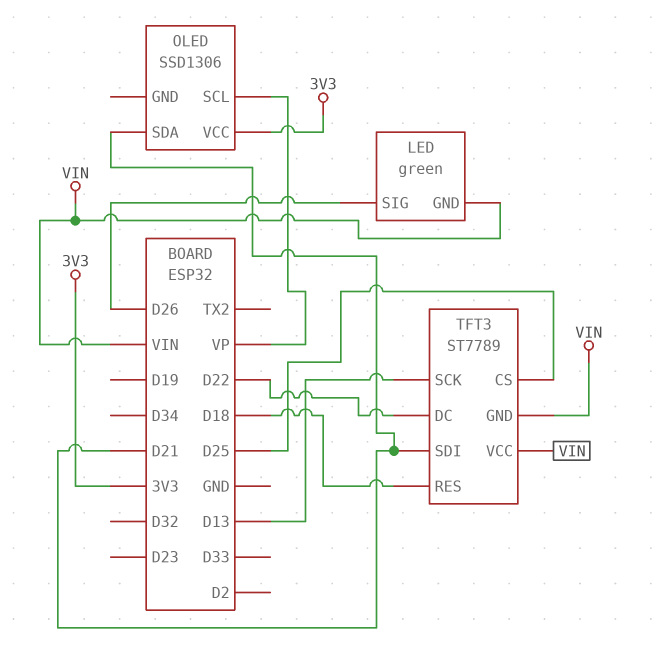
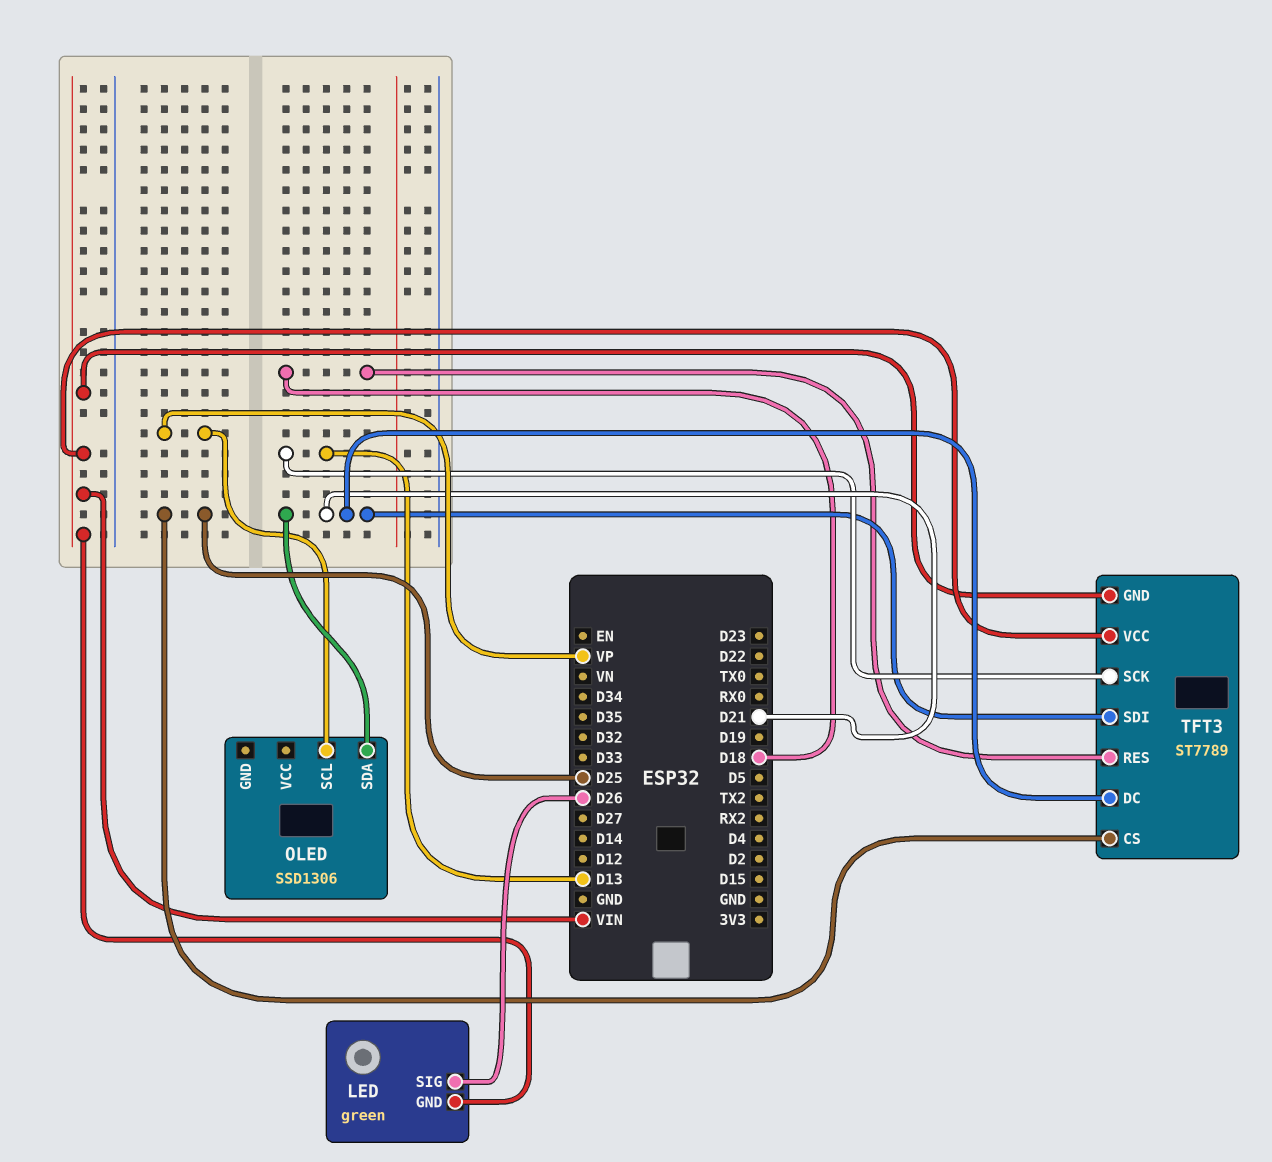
OLED pin VCC: 3V3 -> none
TFT3 pin DC: D22 -> D21

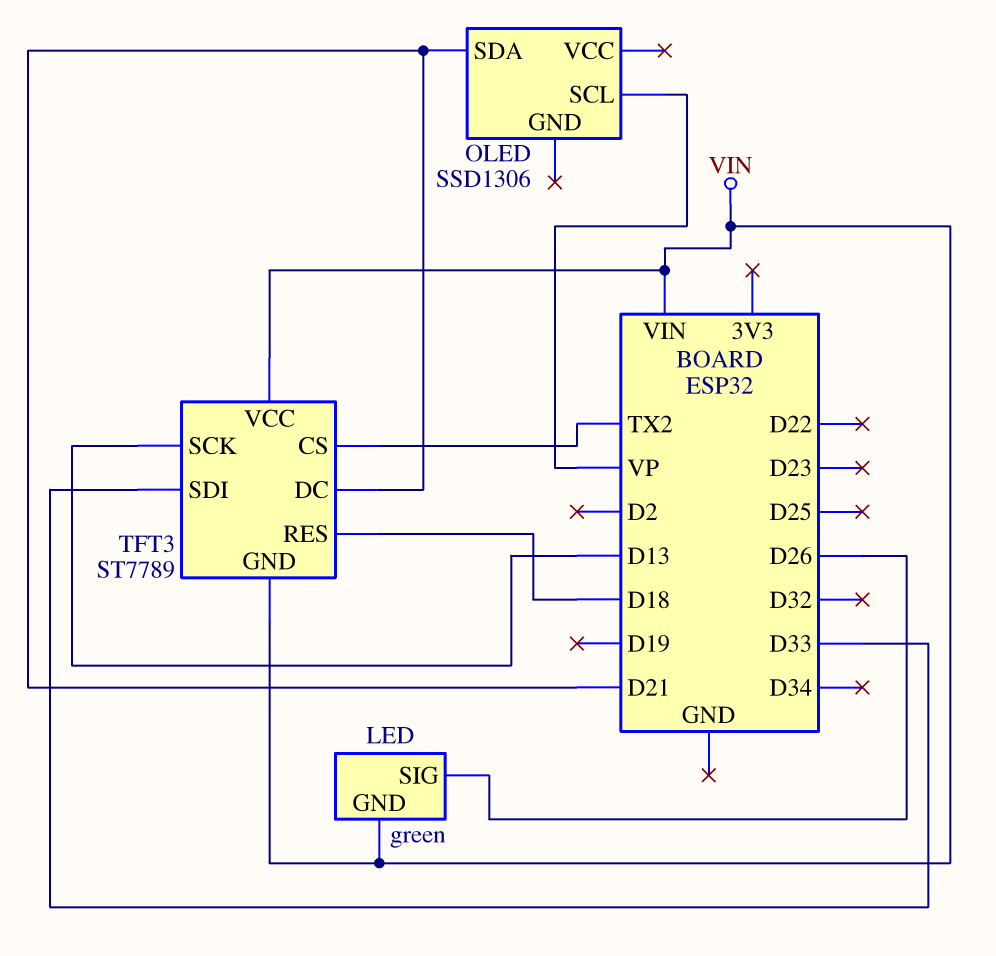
TFT3 pin CS: D25 -> TX2
TFT3 pin SDI: D21 -> D33

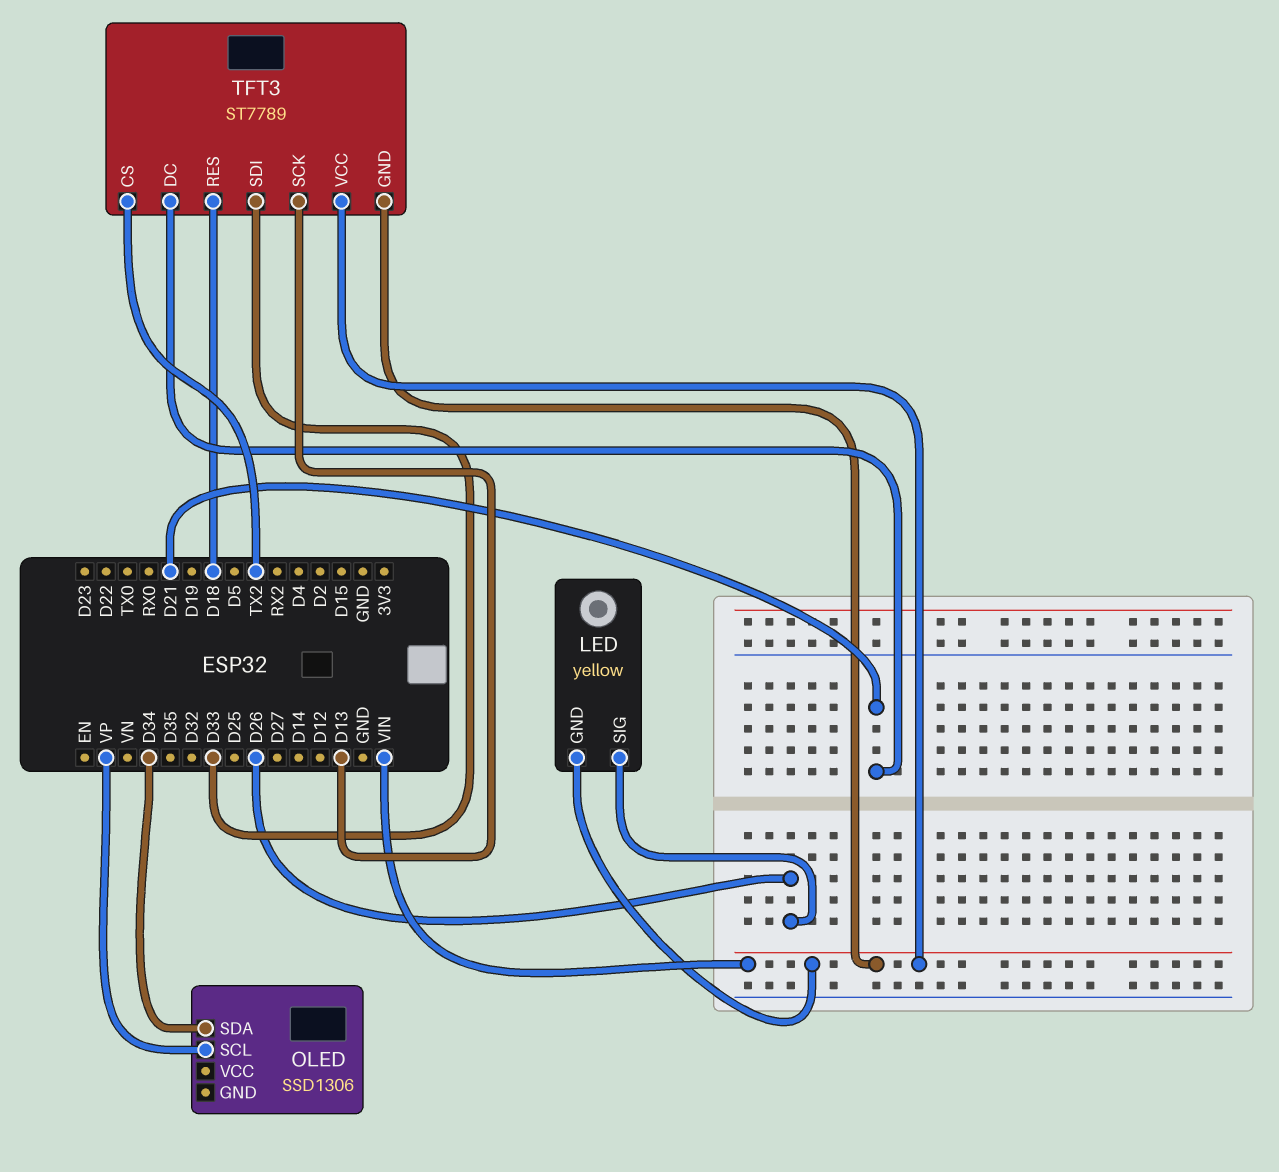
LED: green -> yellow
OLED pin SDA: D21 -> D34

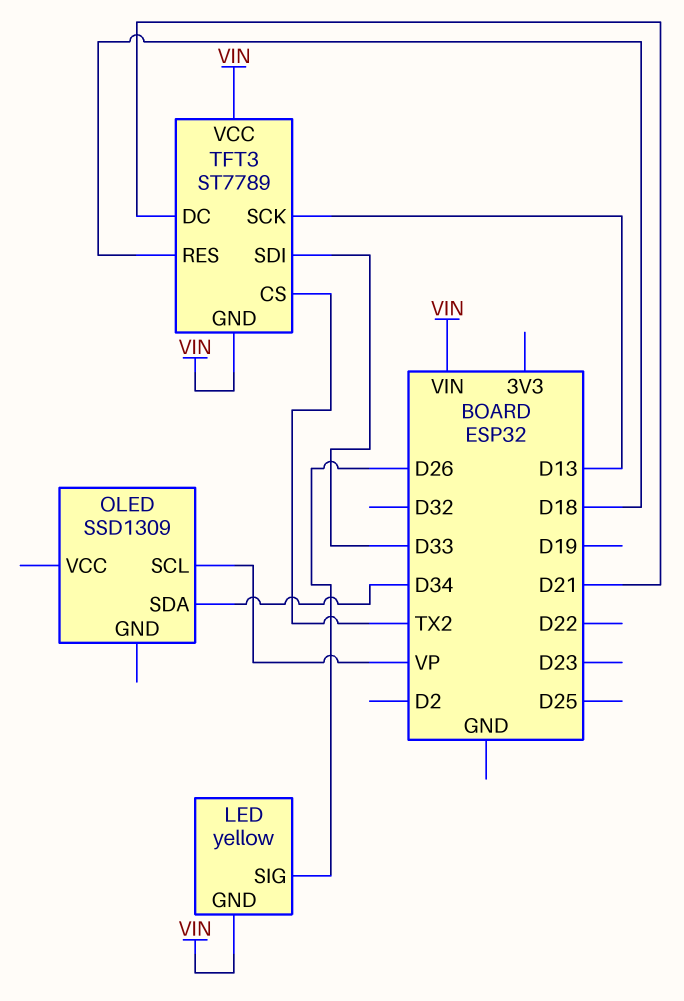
OLED: SSD1306 -> SSD1309

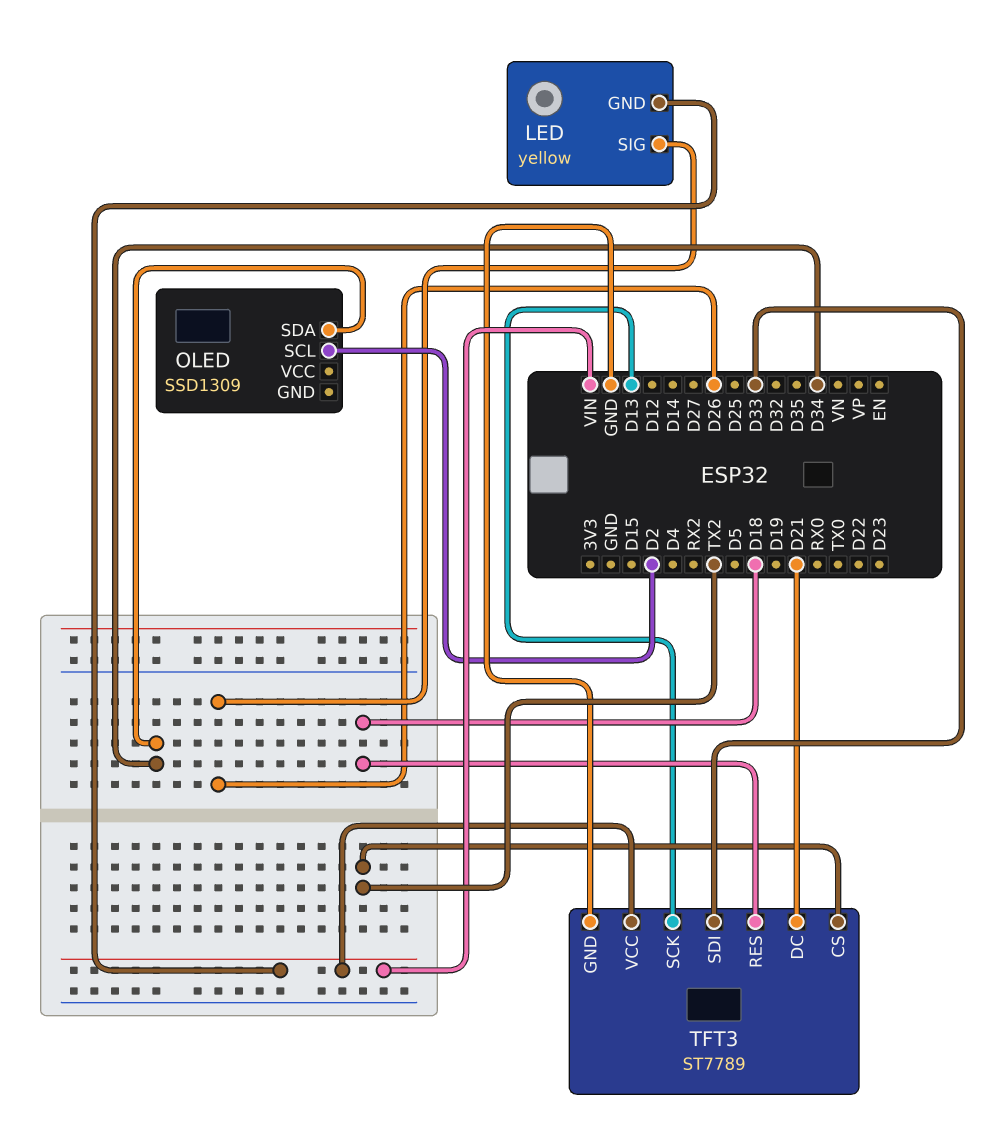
OLED pin SCL: VP -> D2
TFT3 pin GND: VIN -> GND

